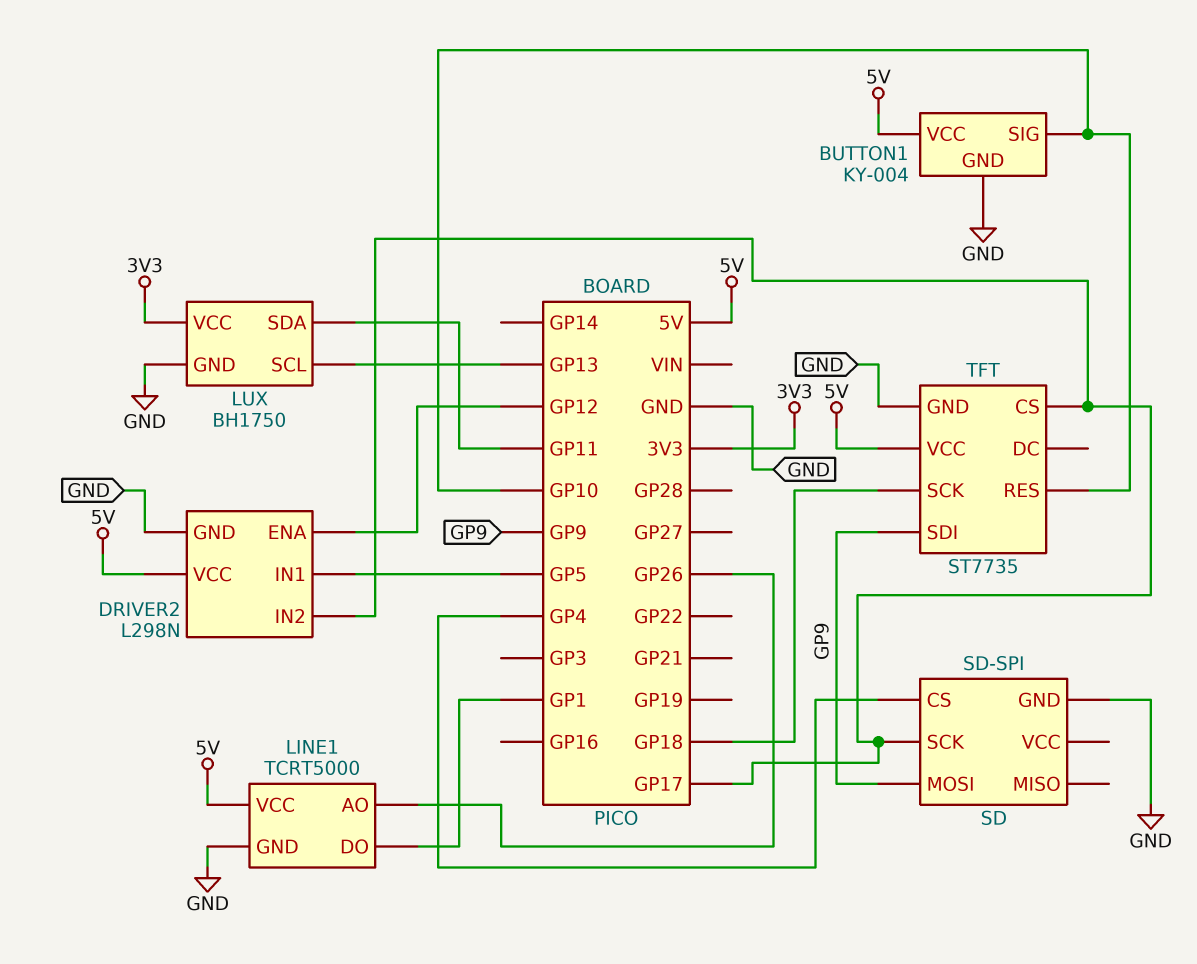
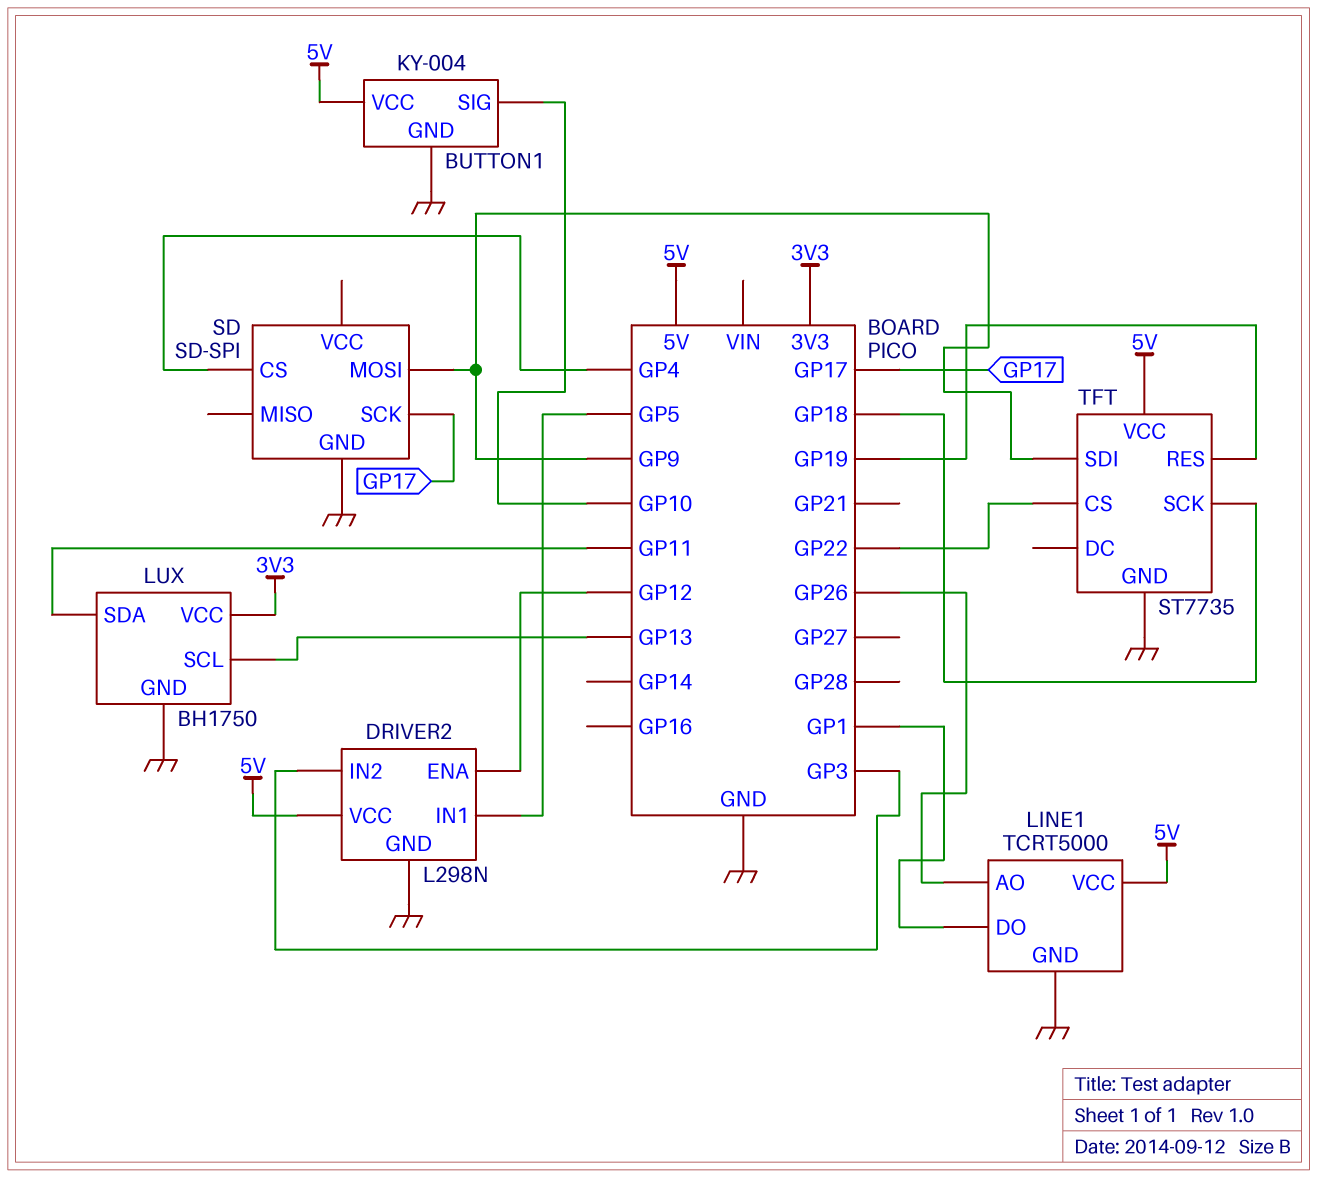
DRIVER2 pin IN2: GP17 -> GP3
TFT pin CS: GP17 -> GP22
TFT pin RES: GP10 -> GP19

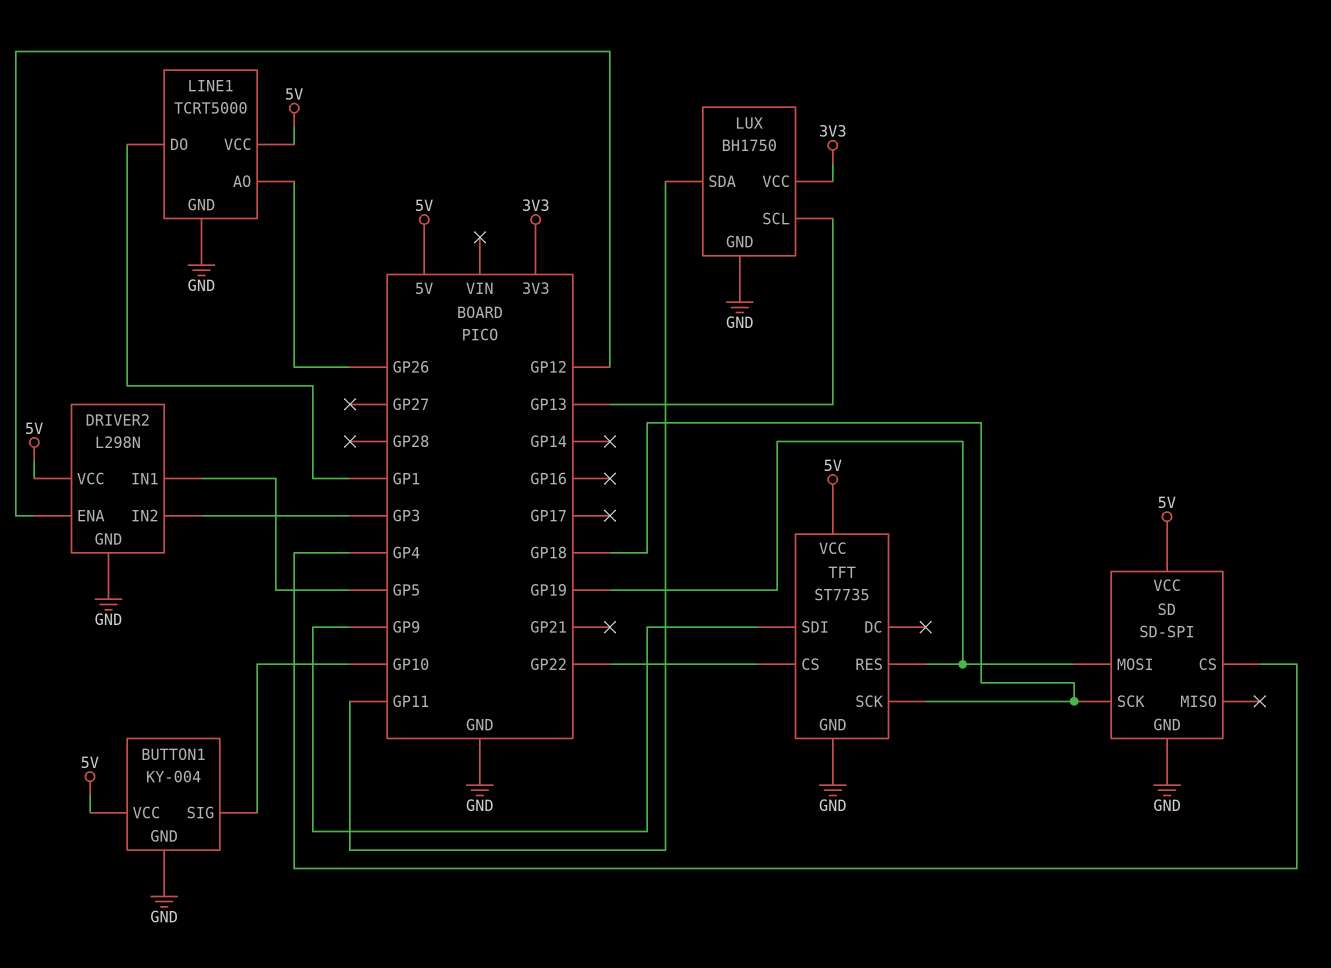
SD pin MOSI: GP9 -> GP19
SD pin SCK: GP17 -> GP18
SD pin VCC: none -> 5V

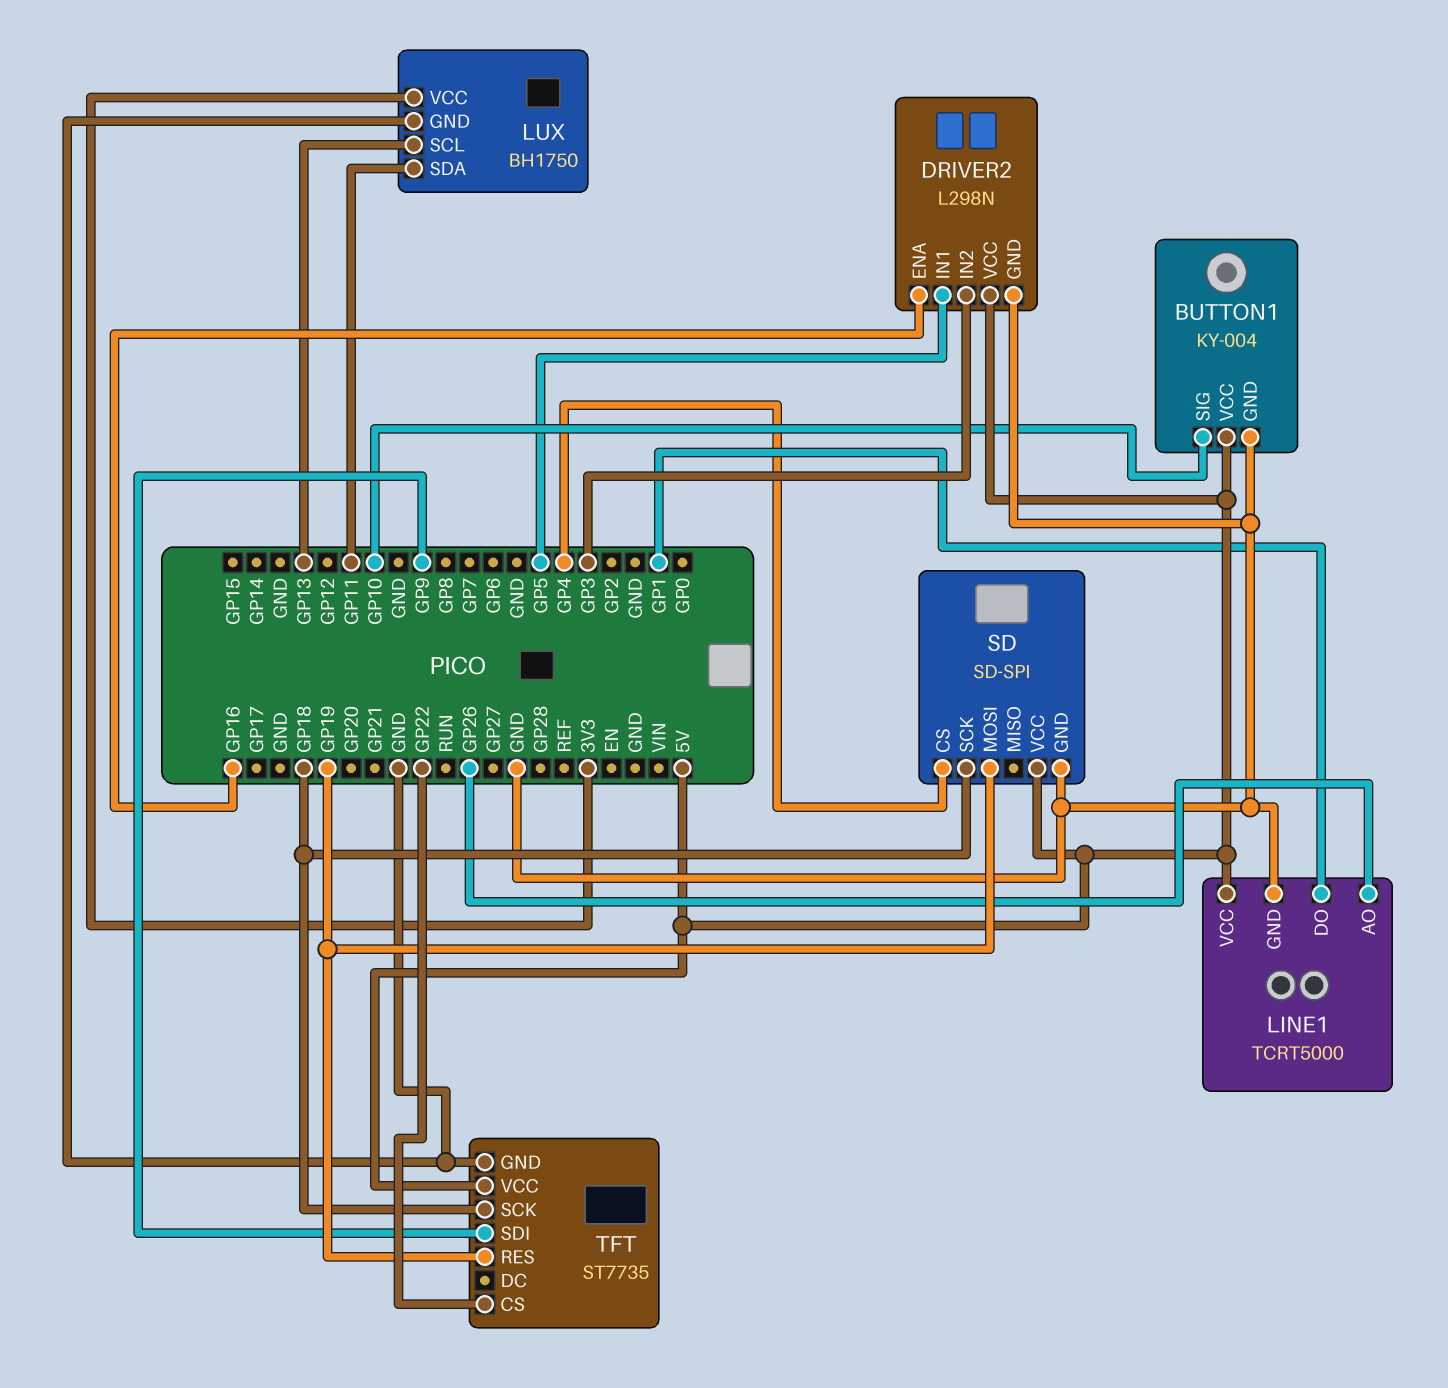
DRIVER2 pin ENA: GP12 -> GP16

